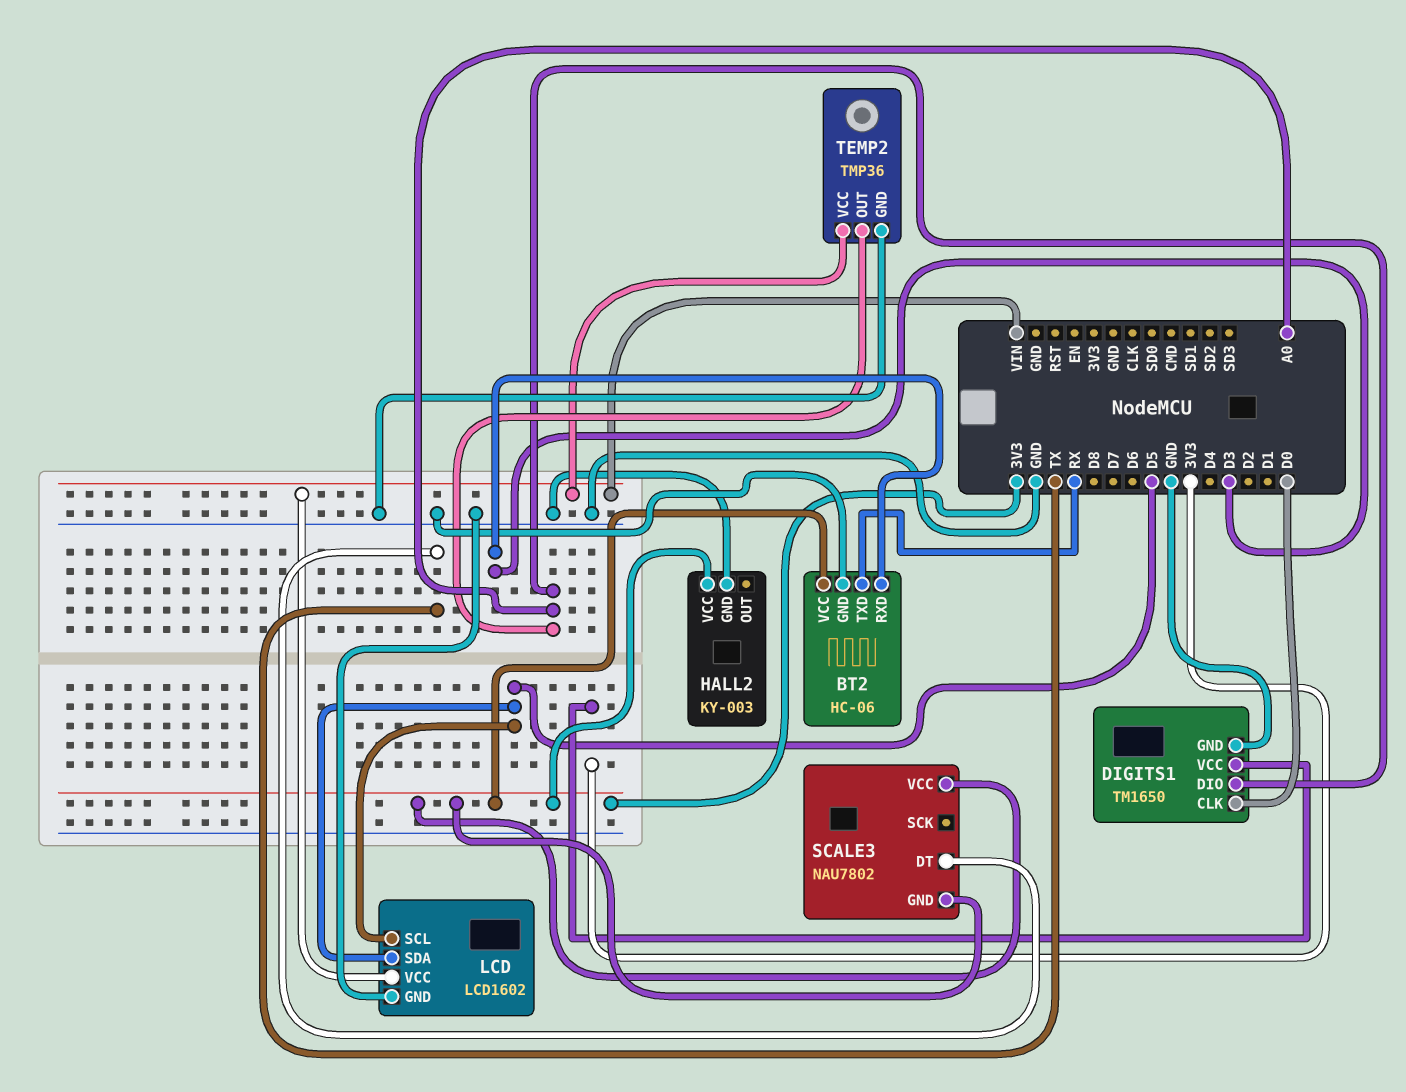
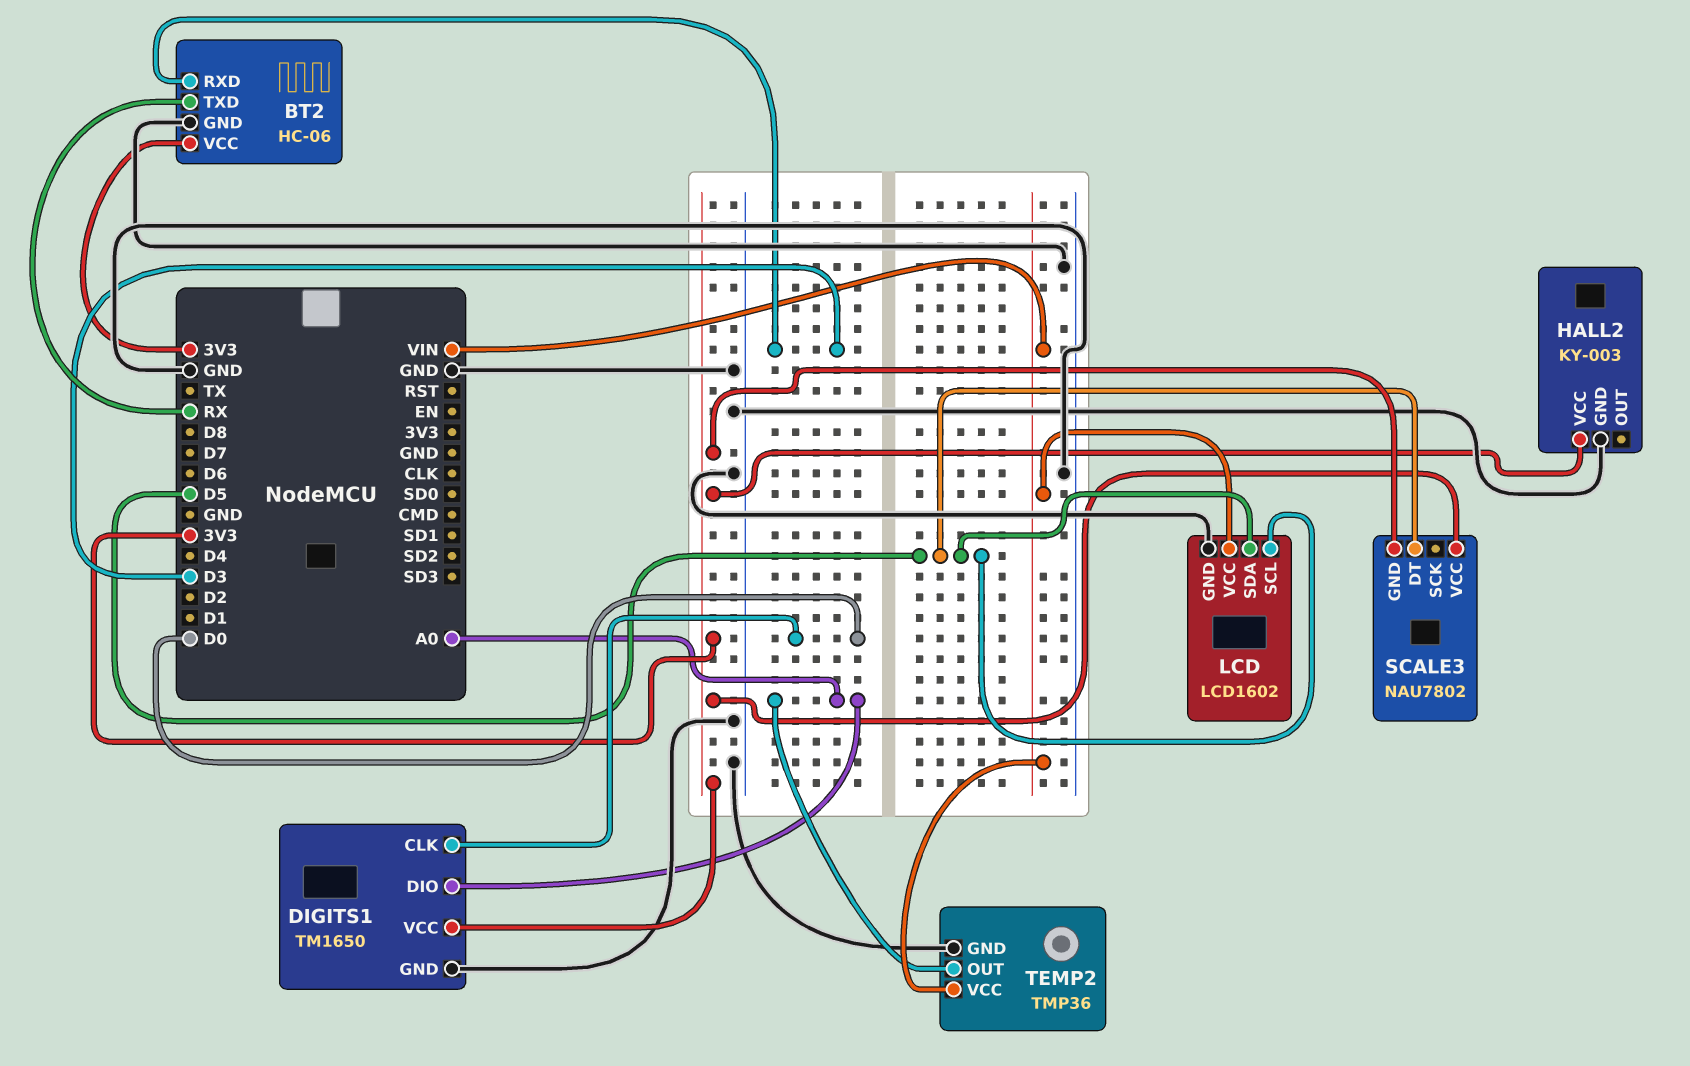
SCALE3 pin DT: TX -> D5

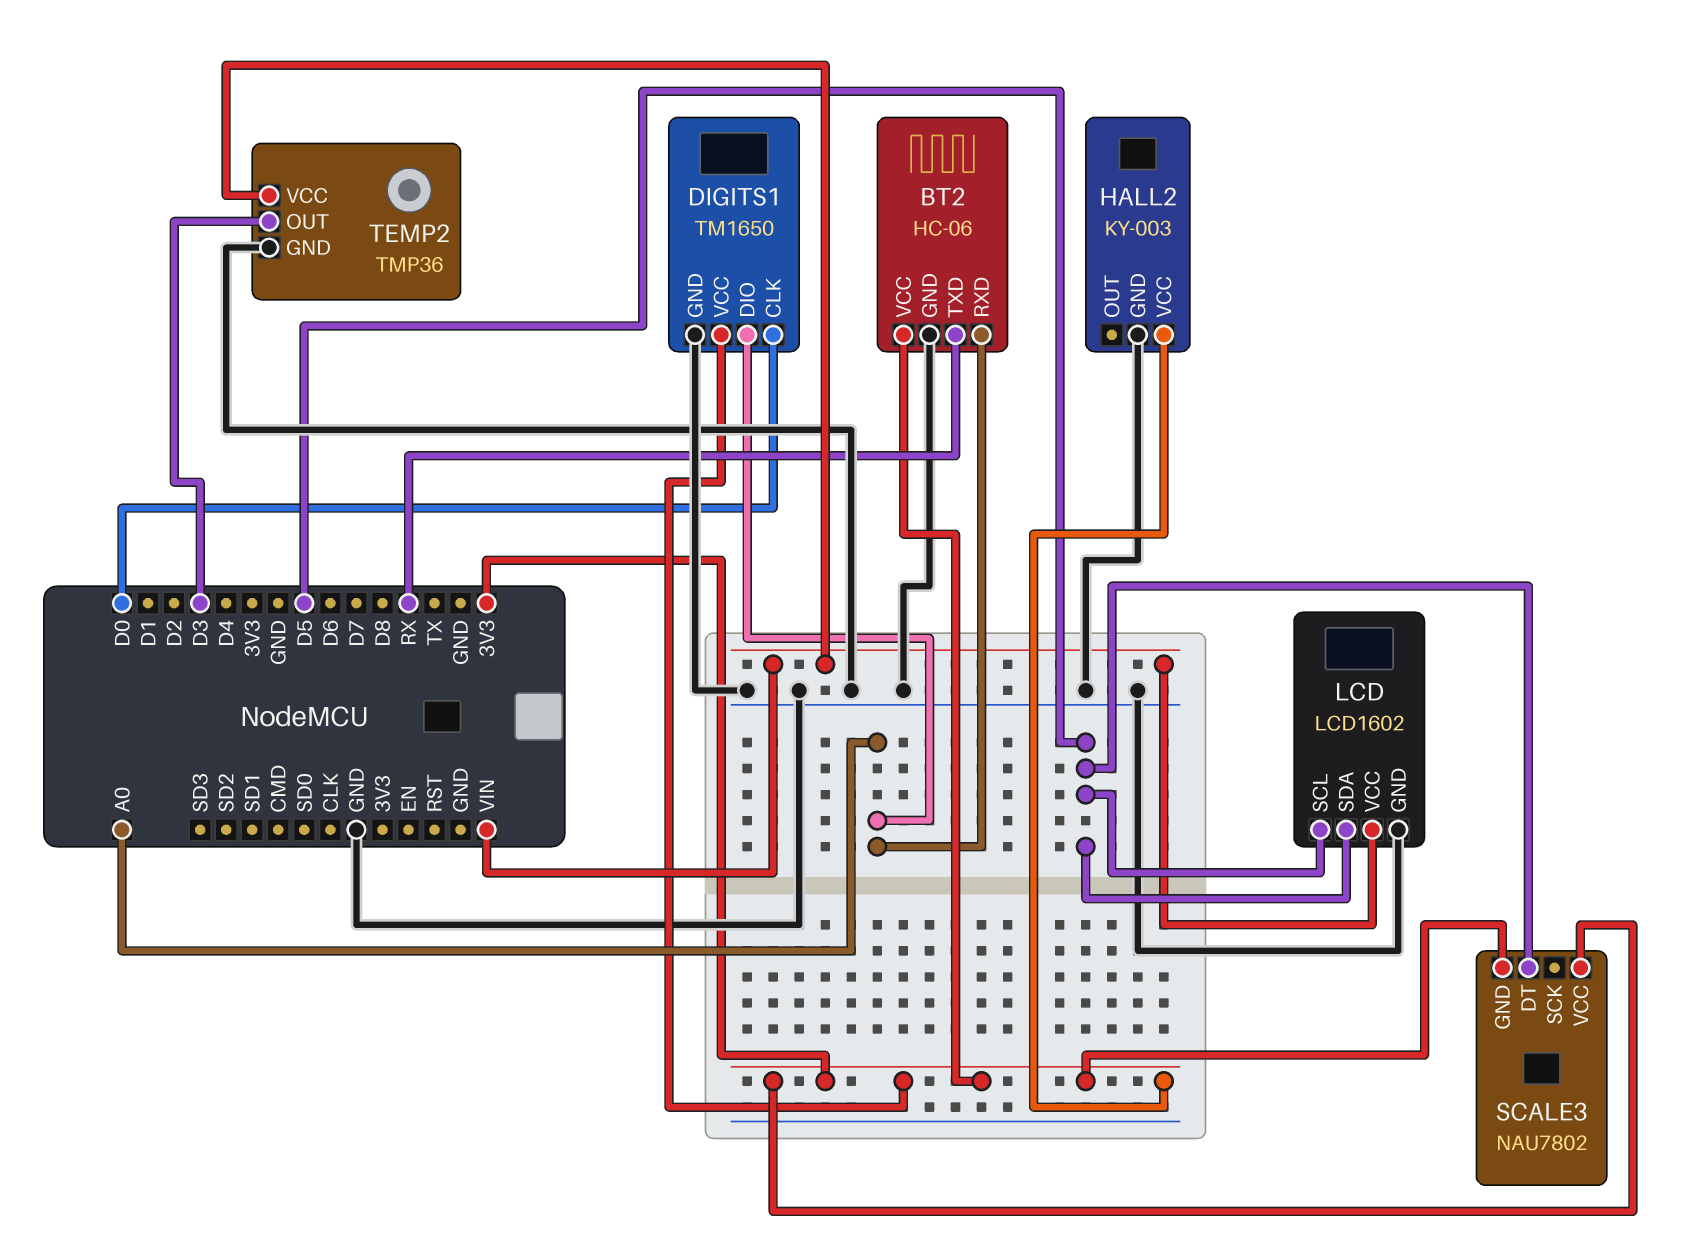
BT2 pin RXD: D3 -> A0
TEMP2 pin OUT: A0 -> D3

